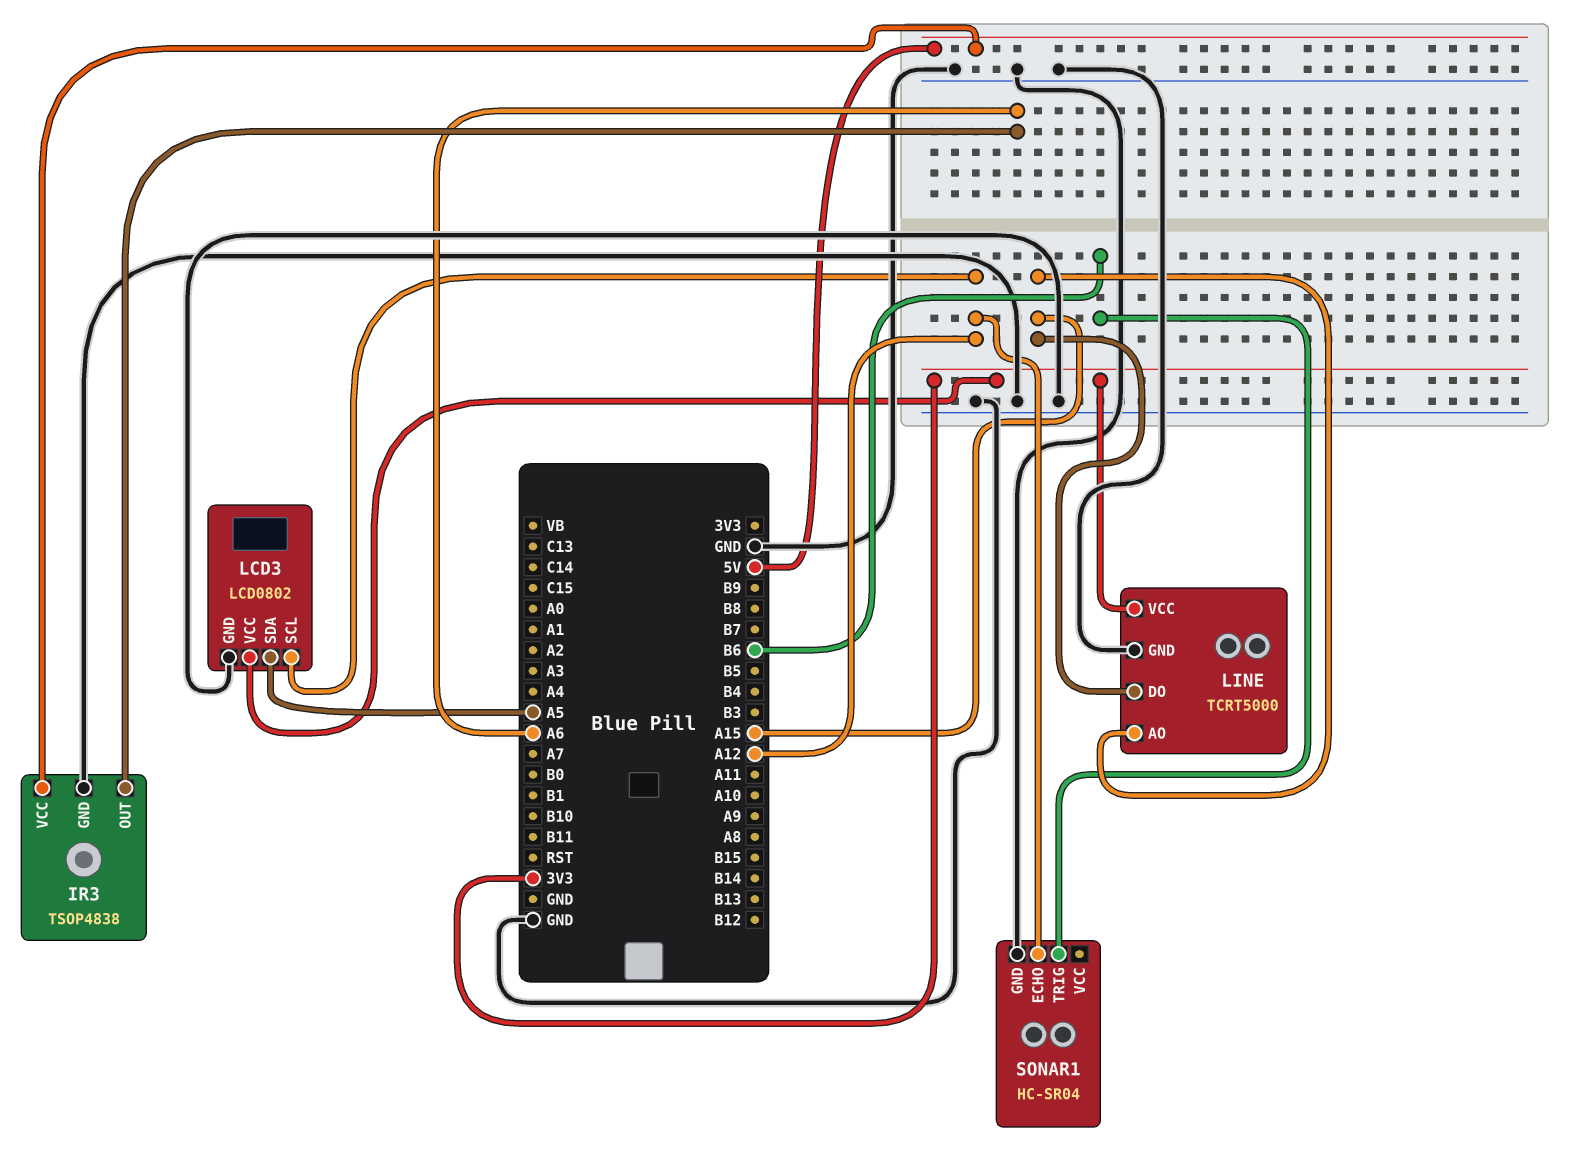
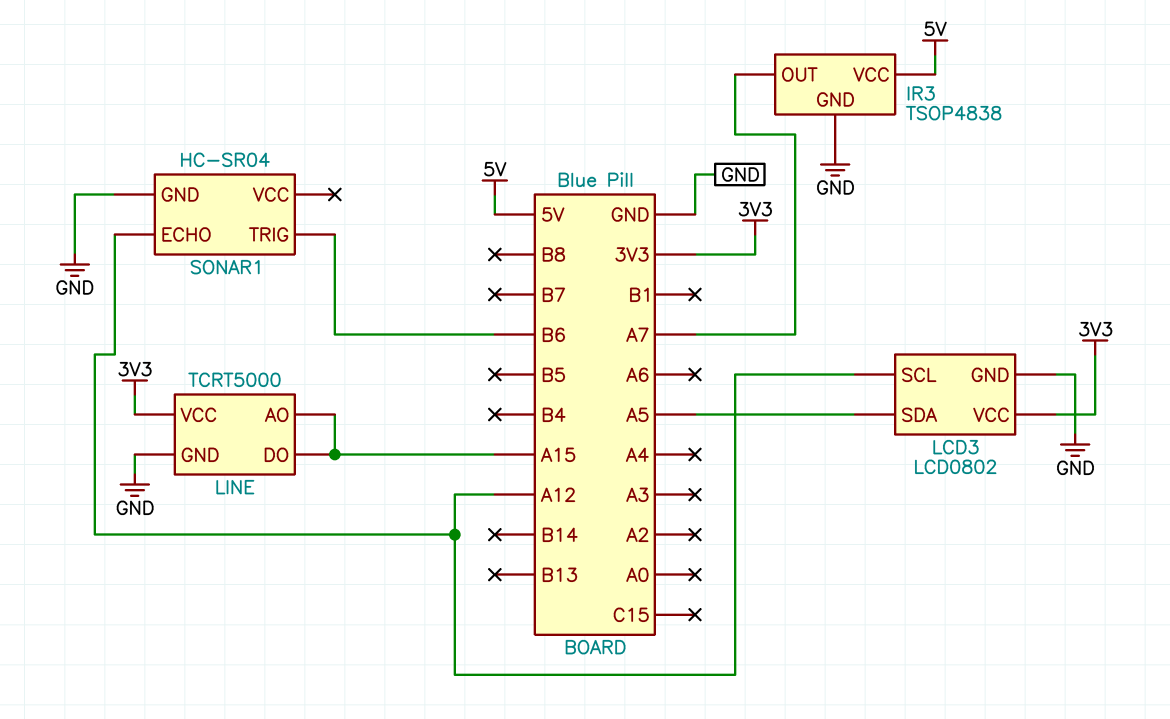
IR3 pin OUT: A6 -> A7

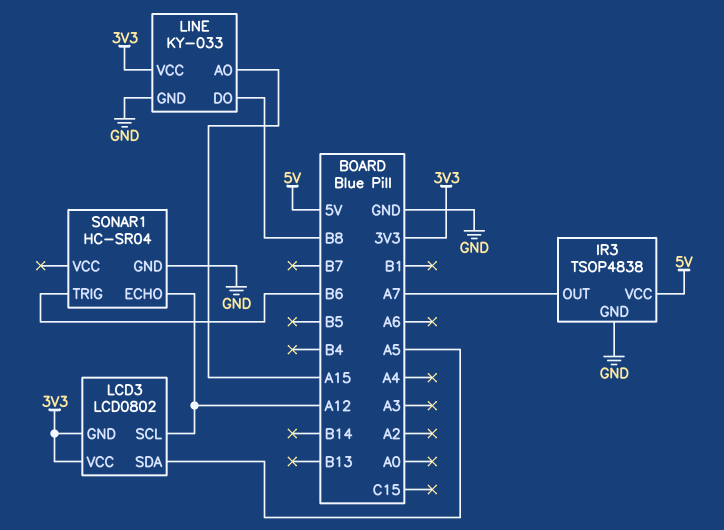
LCD3 pin GND: GND -> 3V3
LINE: TCRT5000 -> KY-033
LINE pin DO: A15 -> B8

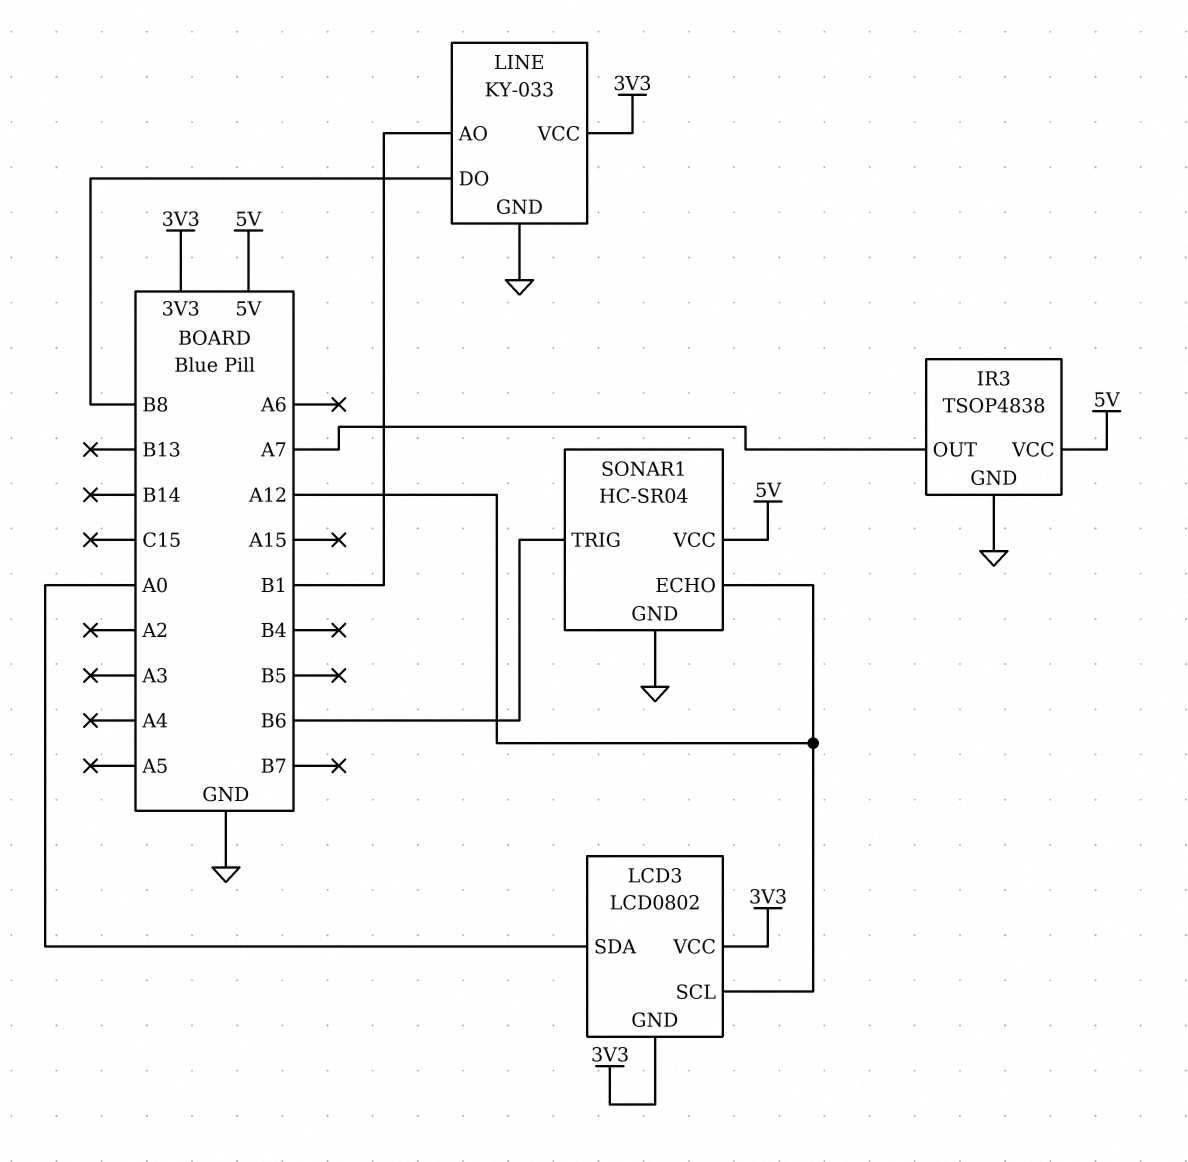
LCD3 pin SDA: A5 -> A0
LINE pin AO: A15 -> B1
SONAR1 pin VCC: none -> 5V

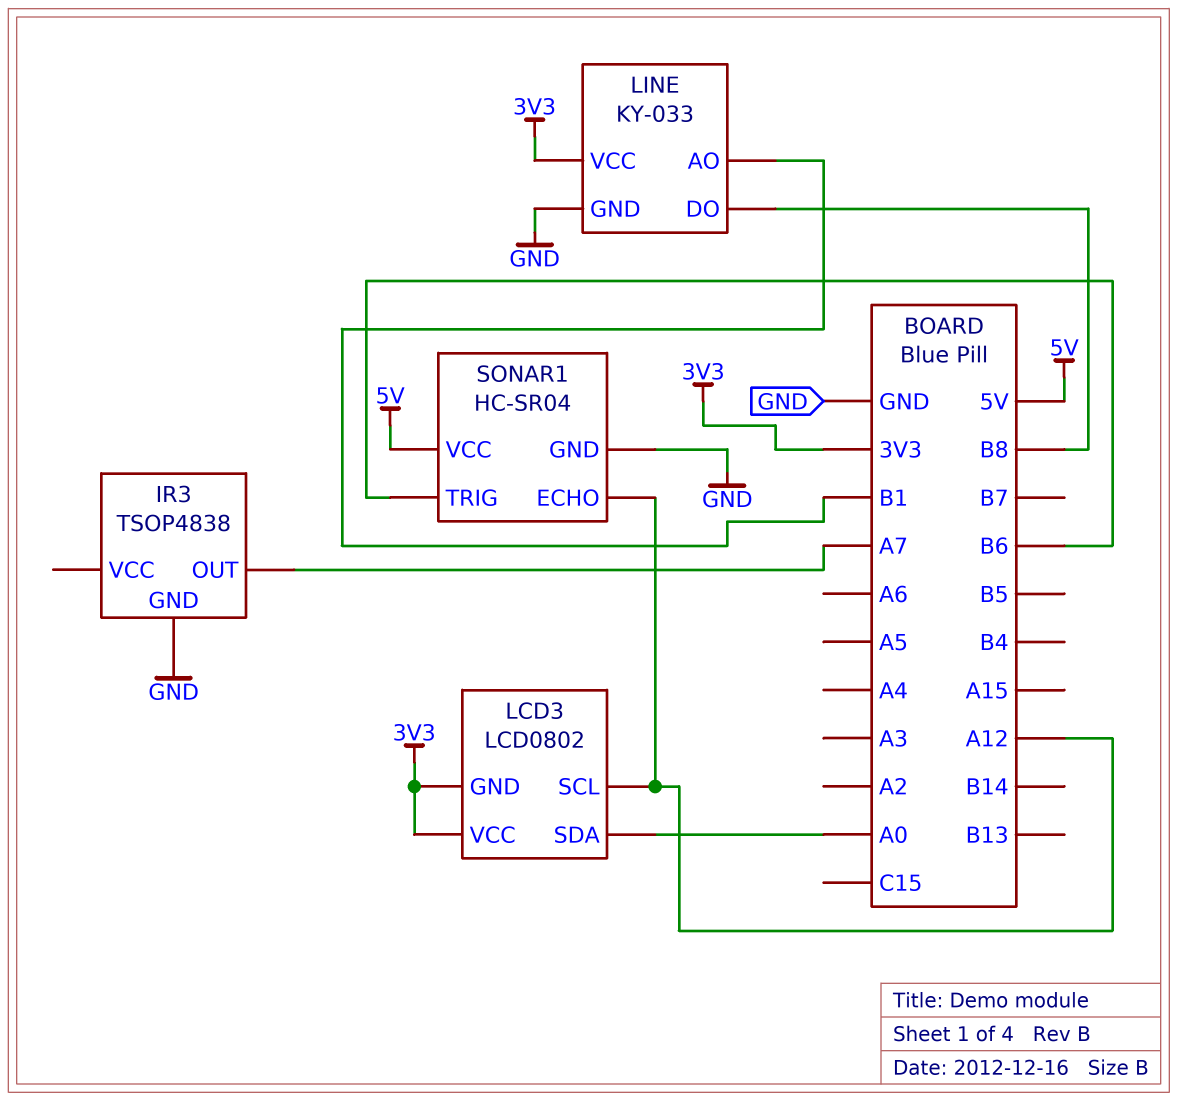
IR3 pin VCC: 5V -> none

